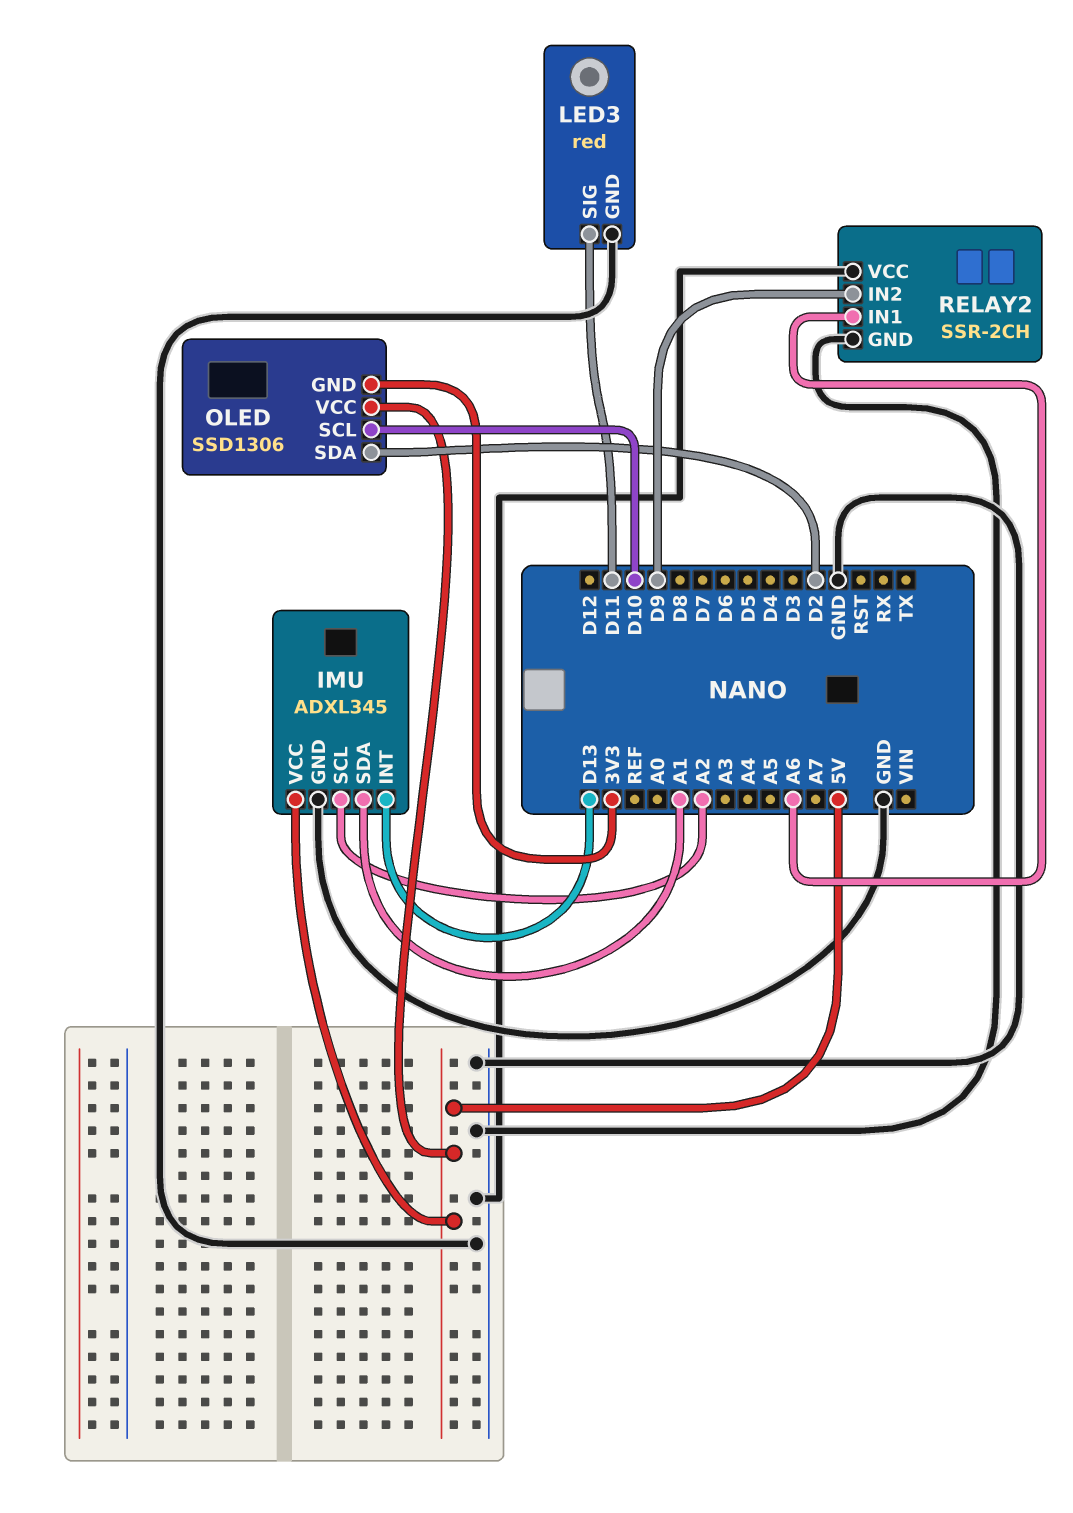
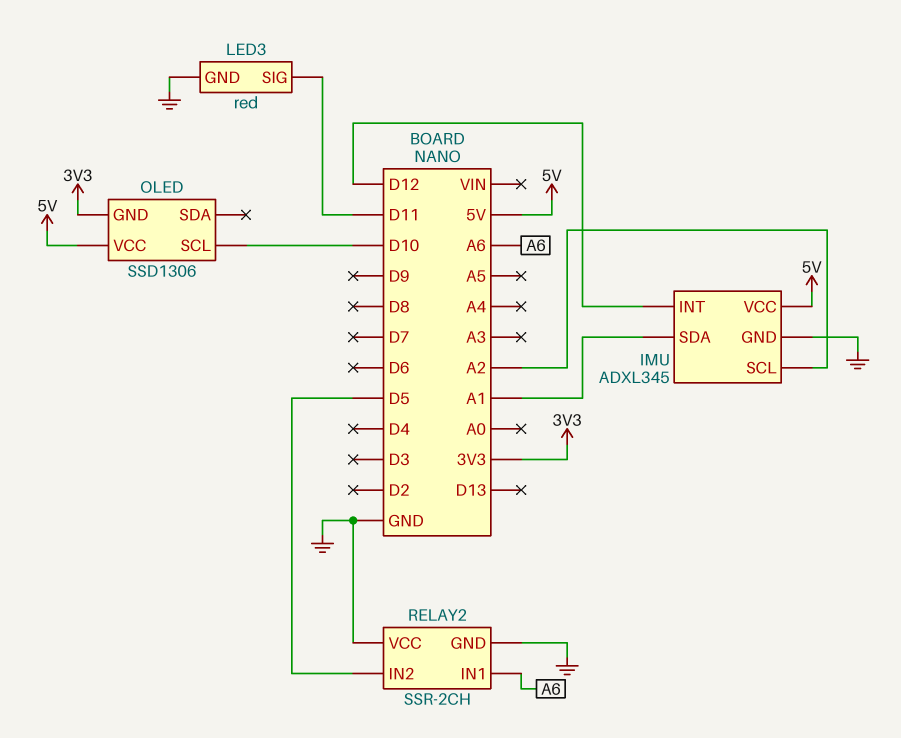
IMU pin INT: D13 -> D12
OLED pin SDA: D2 -> none
RELAY2 pin IN2: D9 -> D5

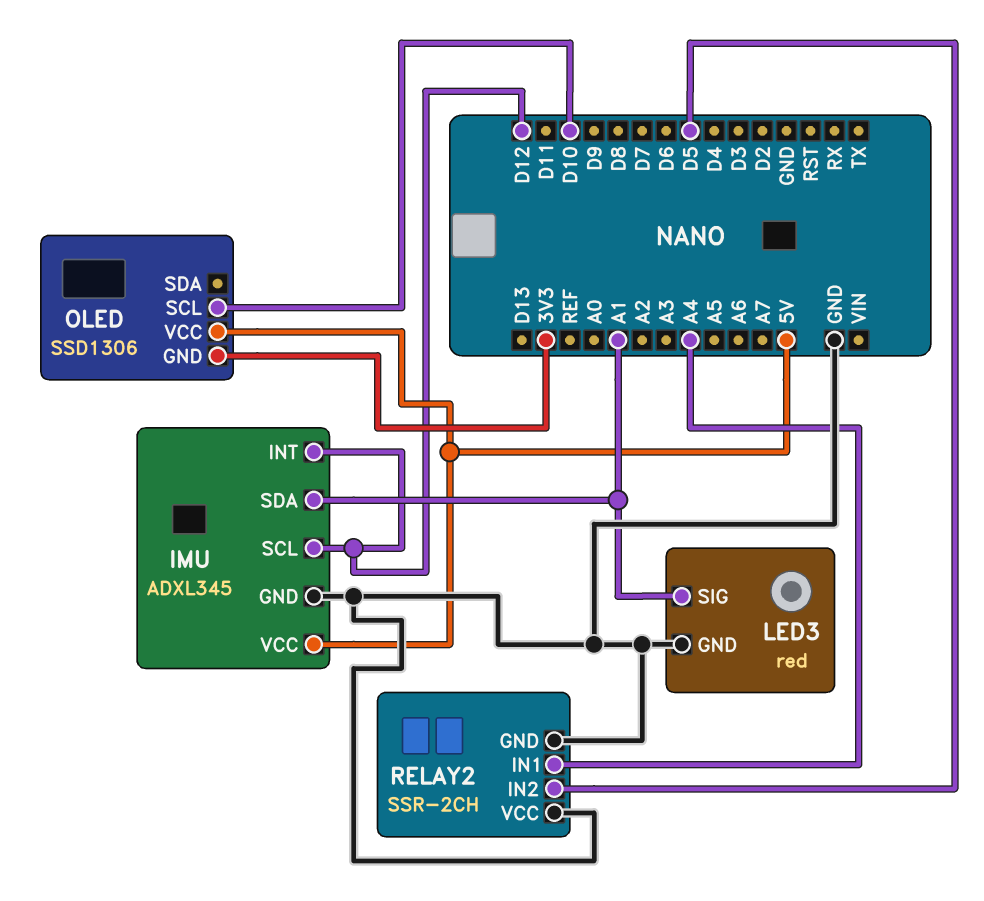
IMU pin SCL: A2 -> D12
LED3 pin SIG: D11 -> A1
RELAY2 pin IN1: A6 -> A4

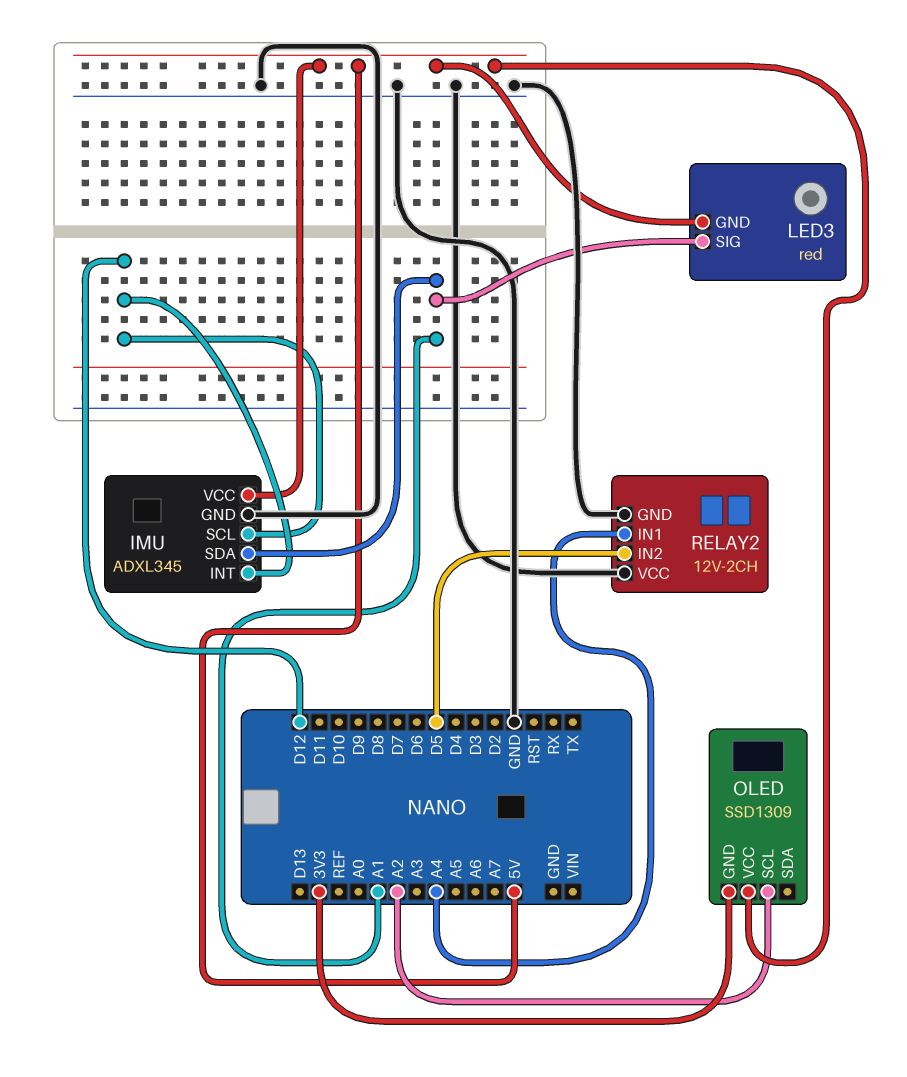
LED3 pin GND: GND -> 5V
OLED: SSD1306 -> SSD1309
OLED pin SCL: D10 -> A2
RELAY2: SSR-2CH -> 12V-2CH

